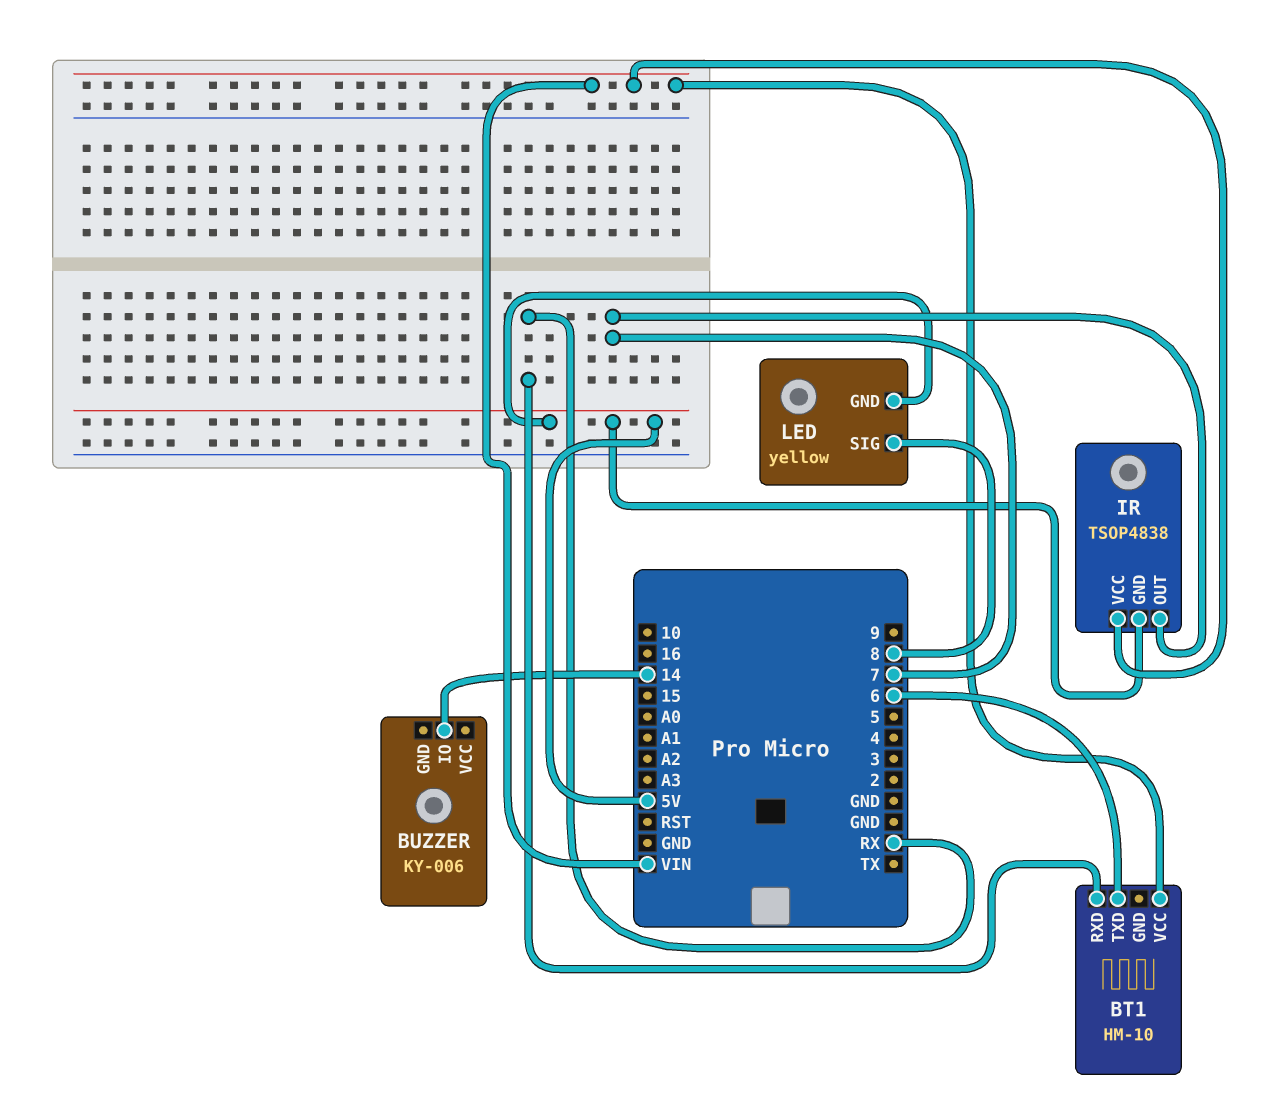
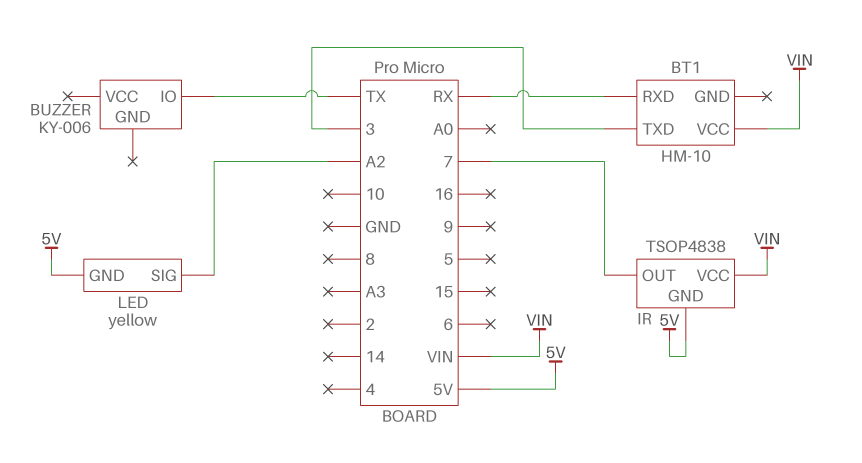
BT1 pin TXD: 6 -> 3
BUZZER pin IO: 14 -> TX
LED pin SIG: 8 -> A2

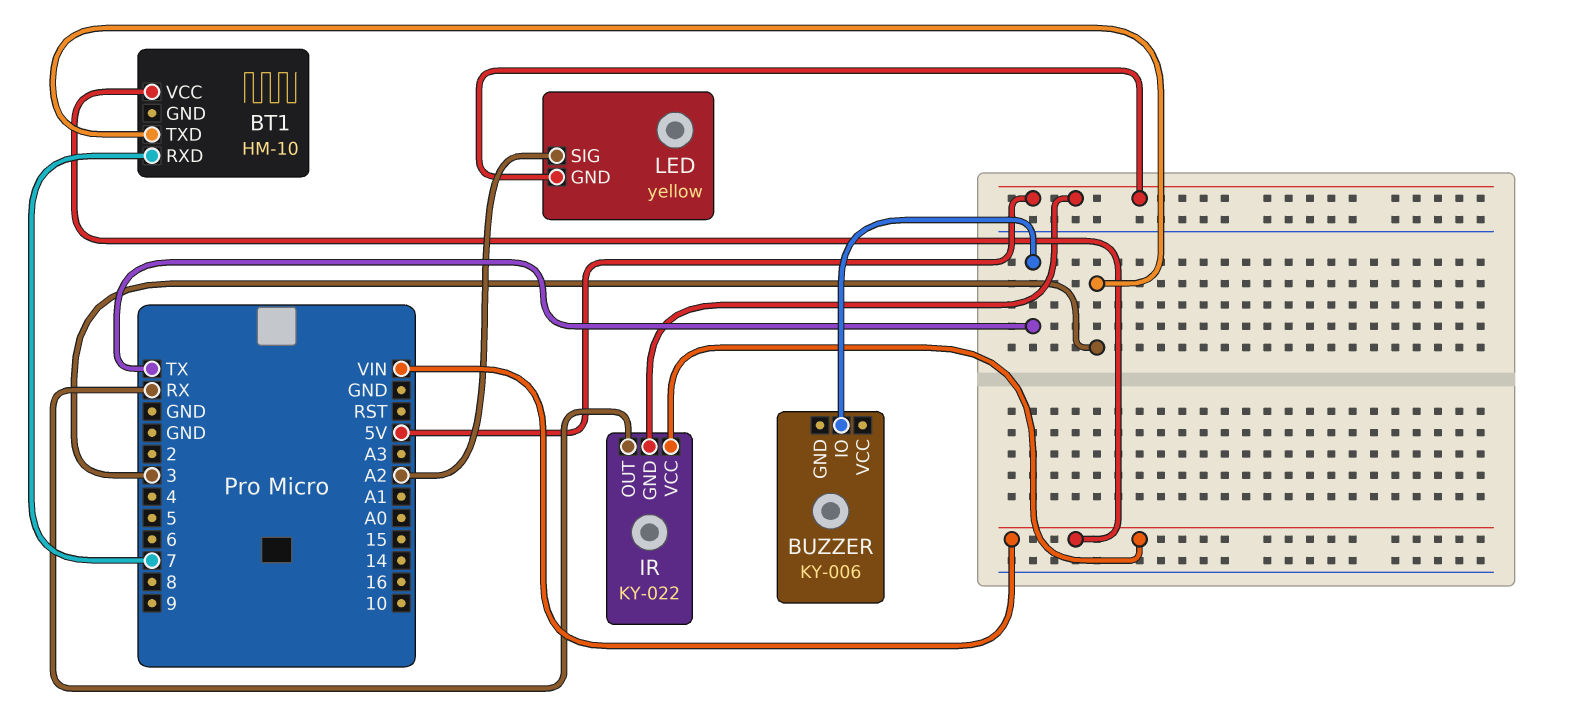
BT1 pin RXD: RX -> 7
IR: TSOP4838 -> KY-022
IR pin OUT: 7 -> RX

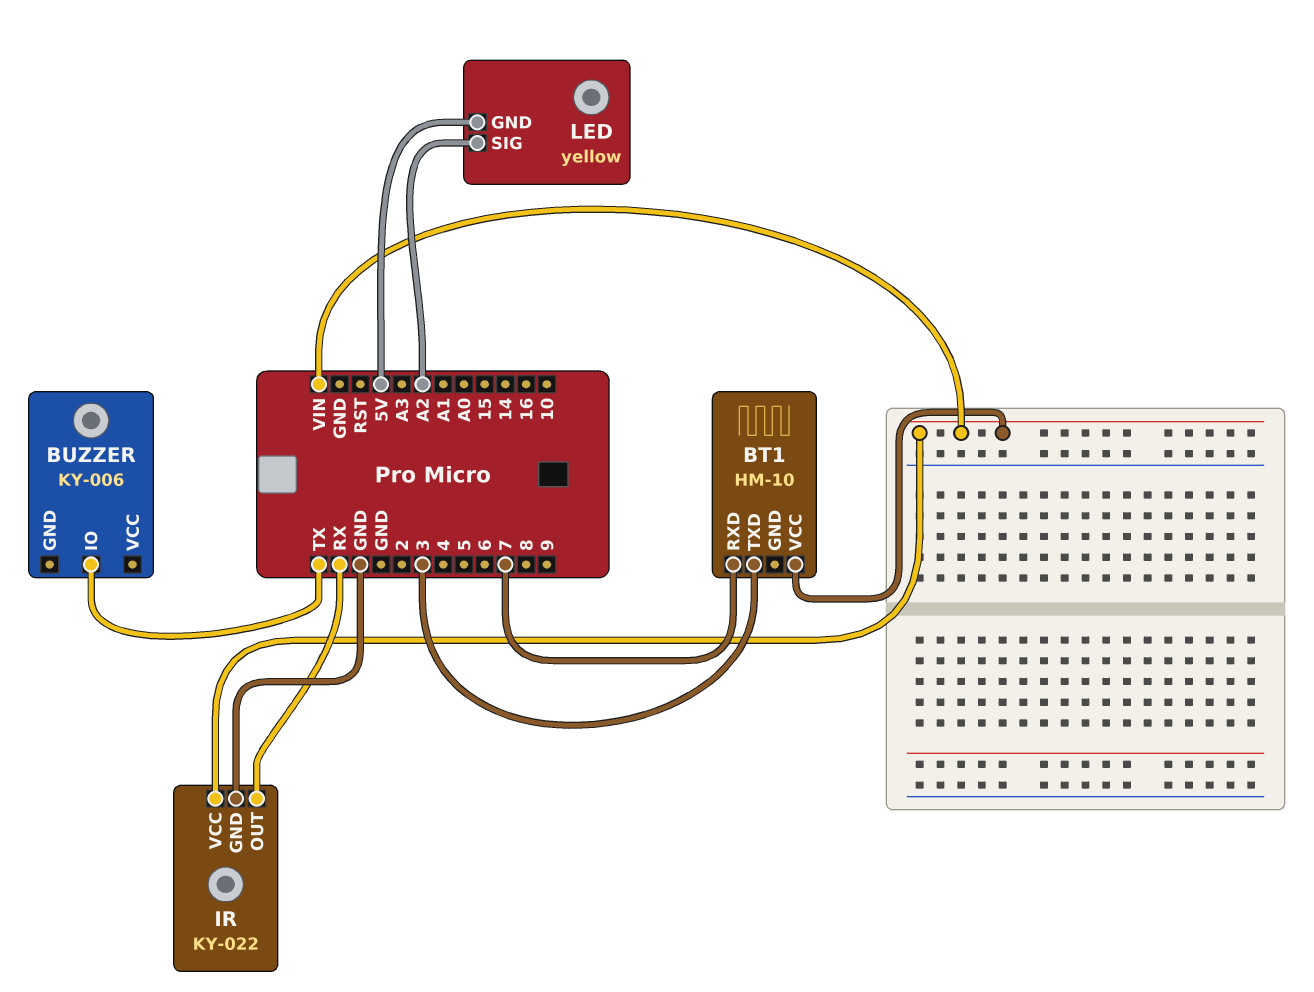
IR pin GND: 5V -> GND

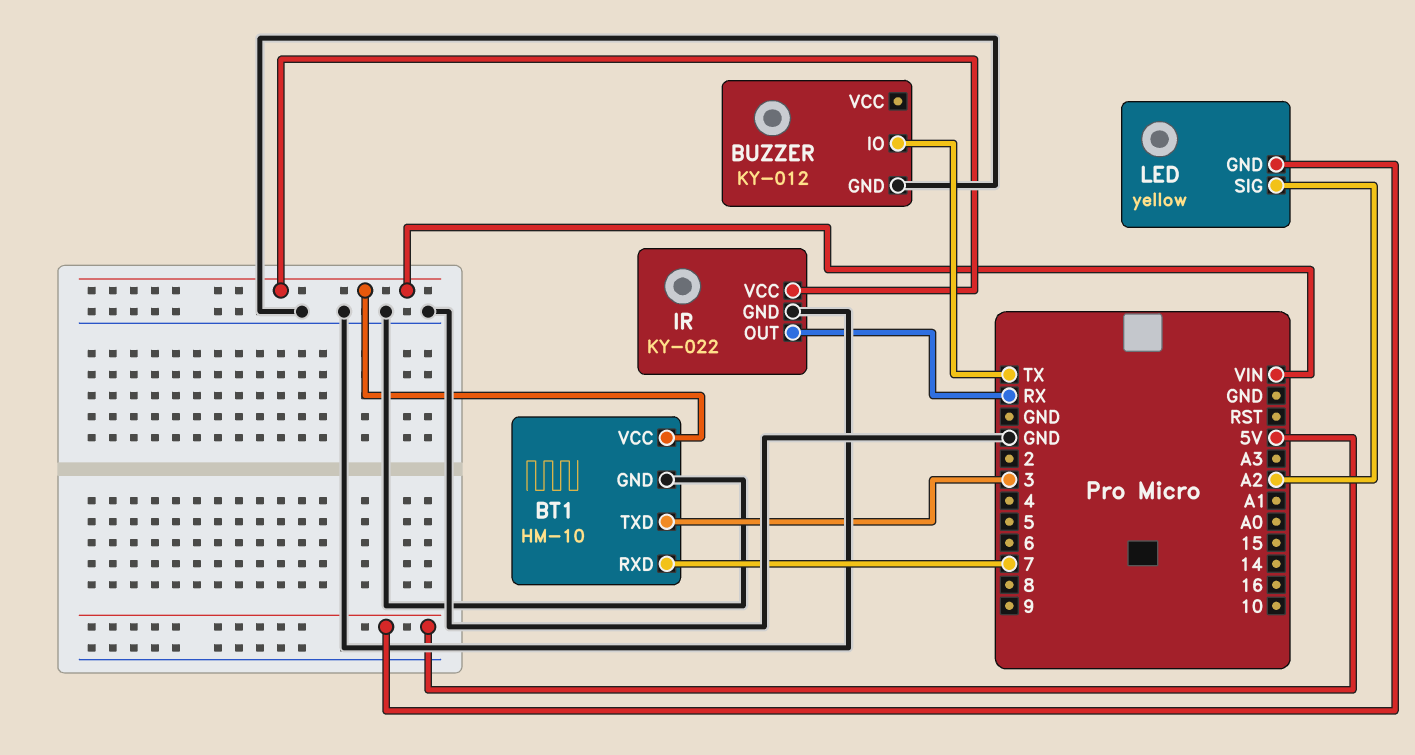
BT1 pin GND: none -> GND
BUZZER: KY-006 -> KY-012
BUZZER pin GND: none -> GND

